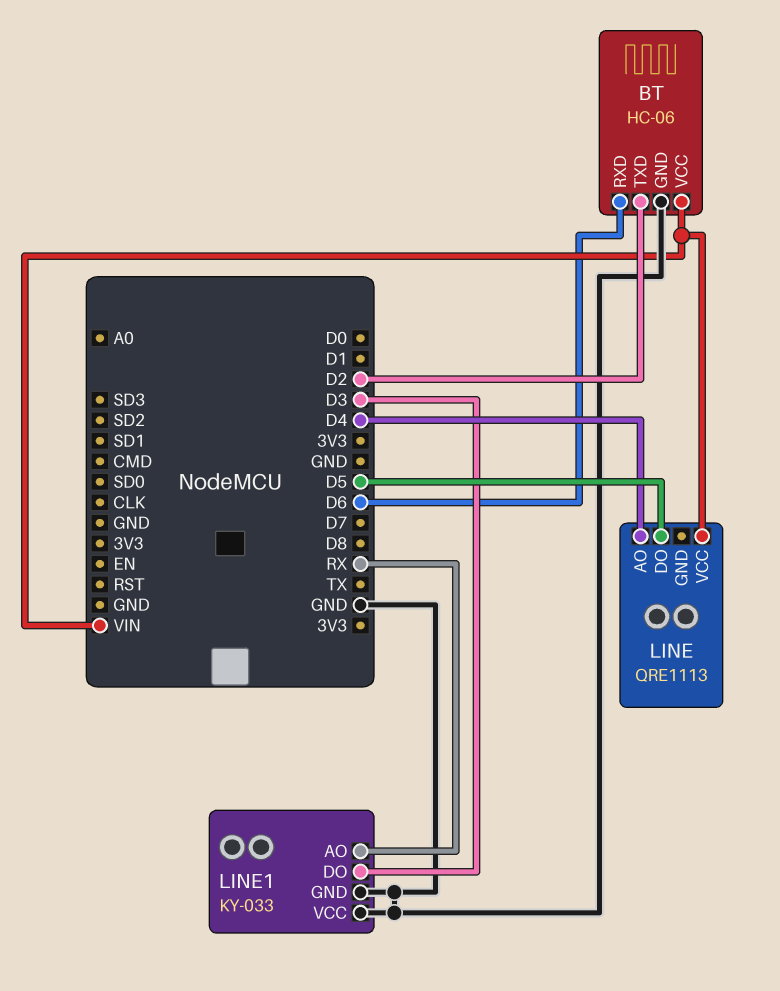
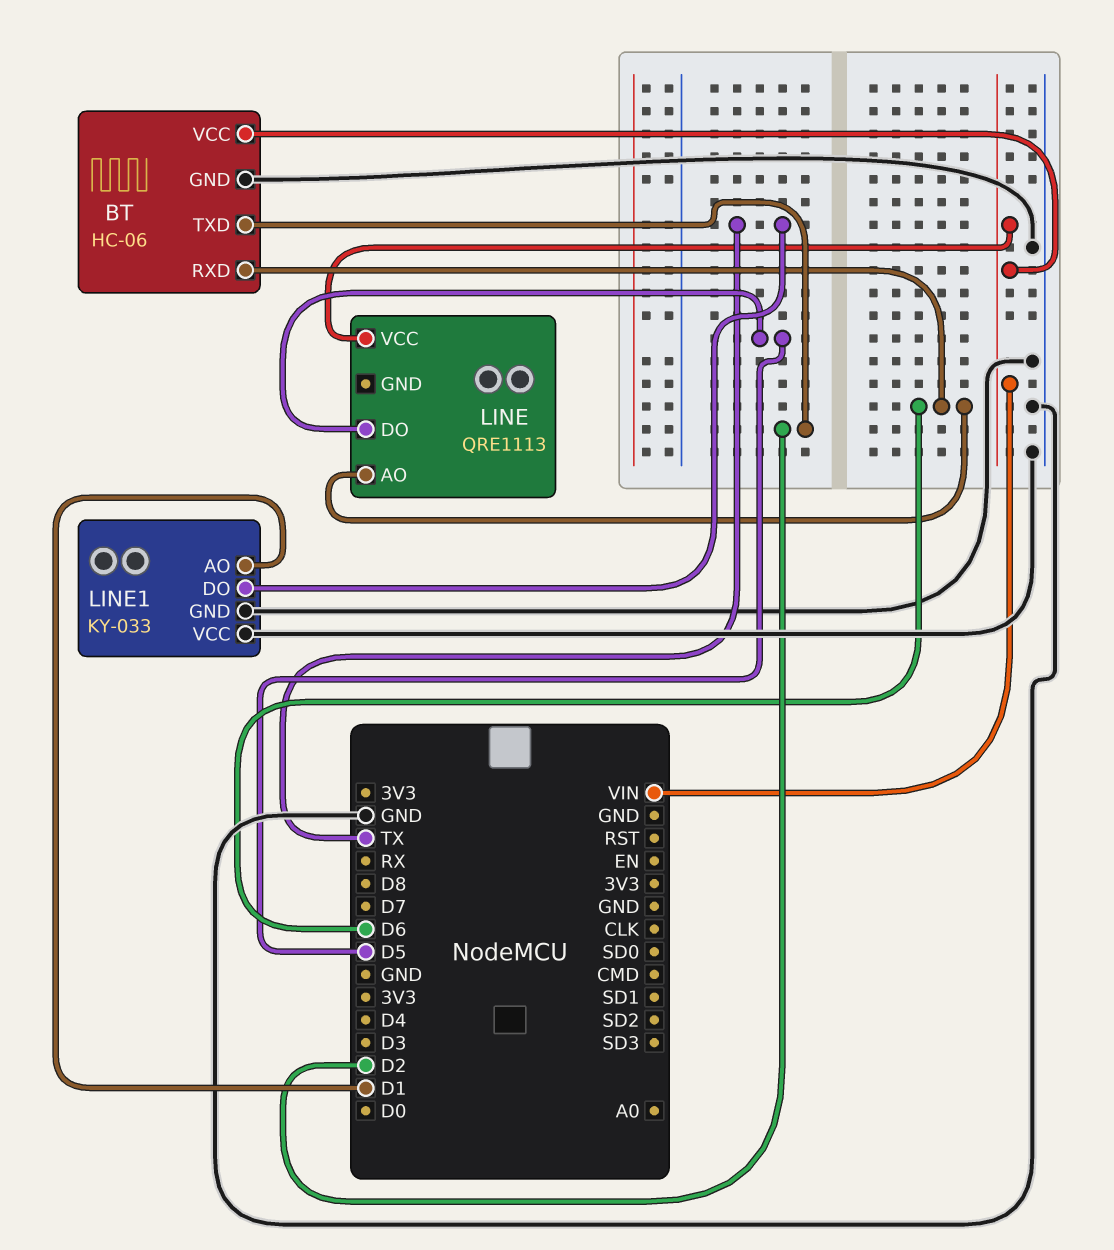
LINE pin AO: D4 -> D6
LINE1 pin AO: RX -> D1
LINE1 pin DO: D3 -> TX

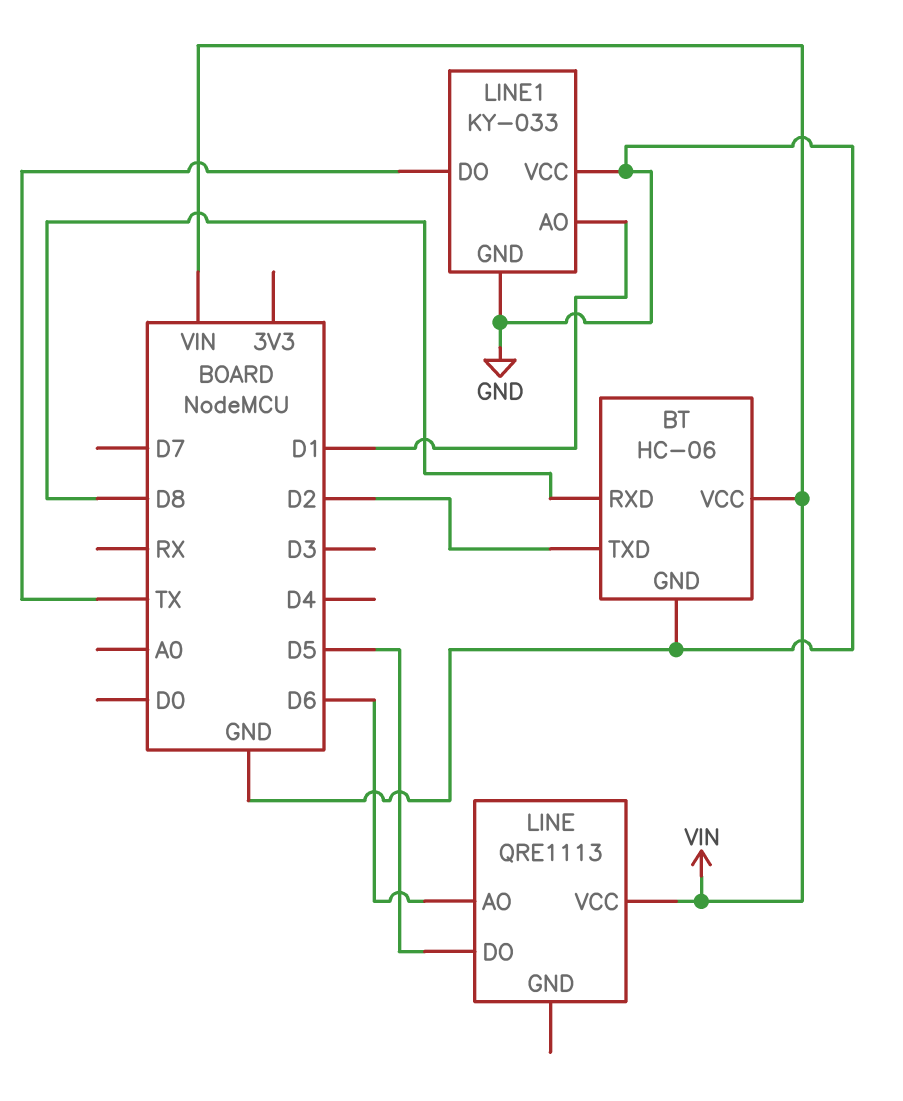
BT pin RXD: D6 -> D8

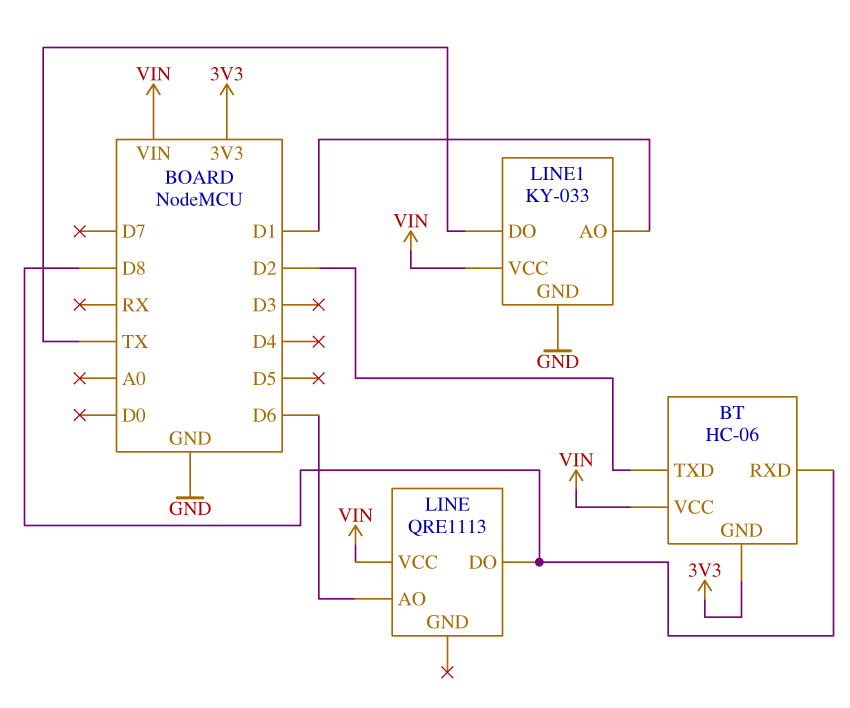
BT pin GND: GND -> 3V3
LINE pin DO: D5 -> D8
LINE1 pin VCC: GND -> VIN

